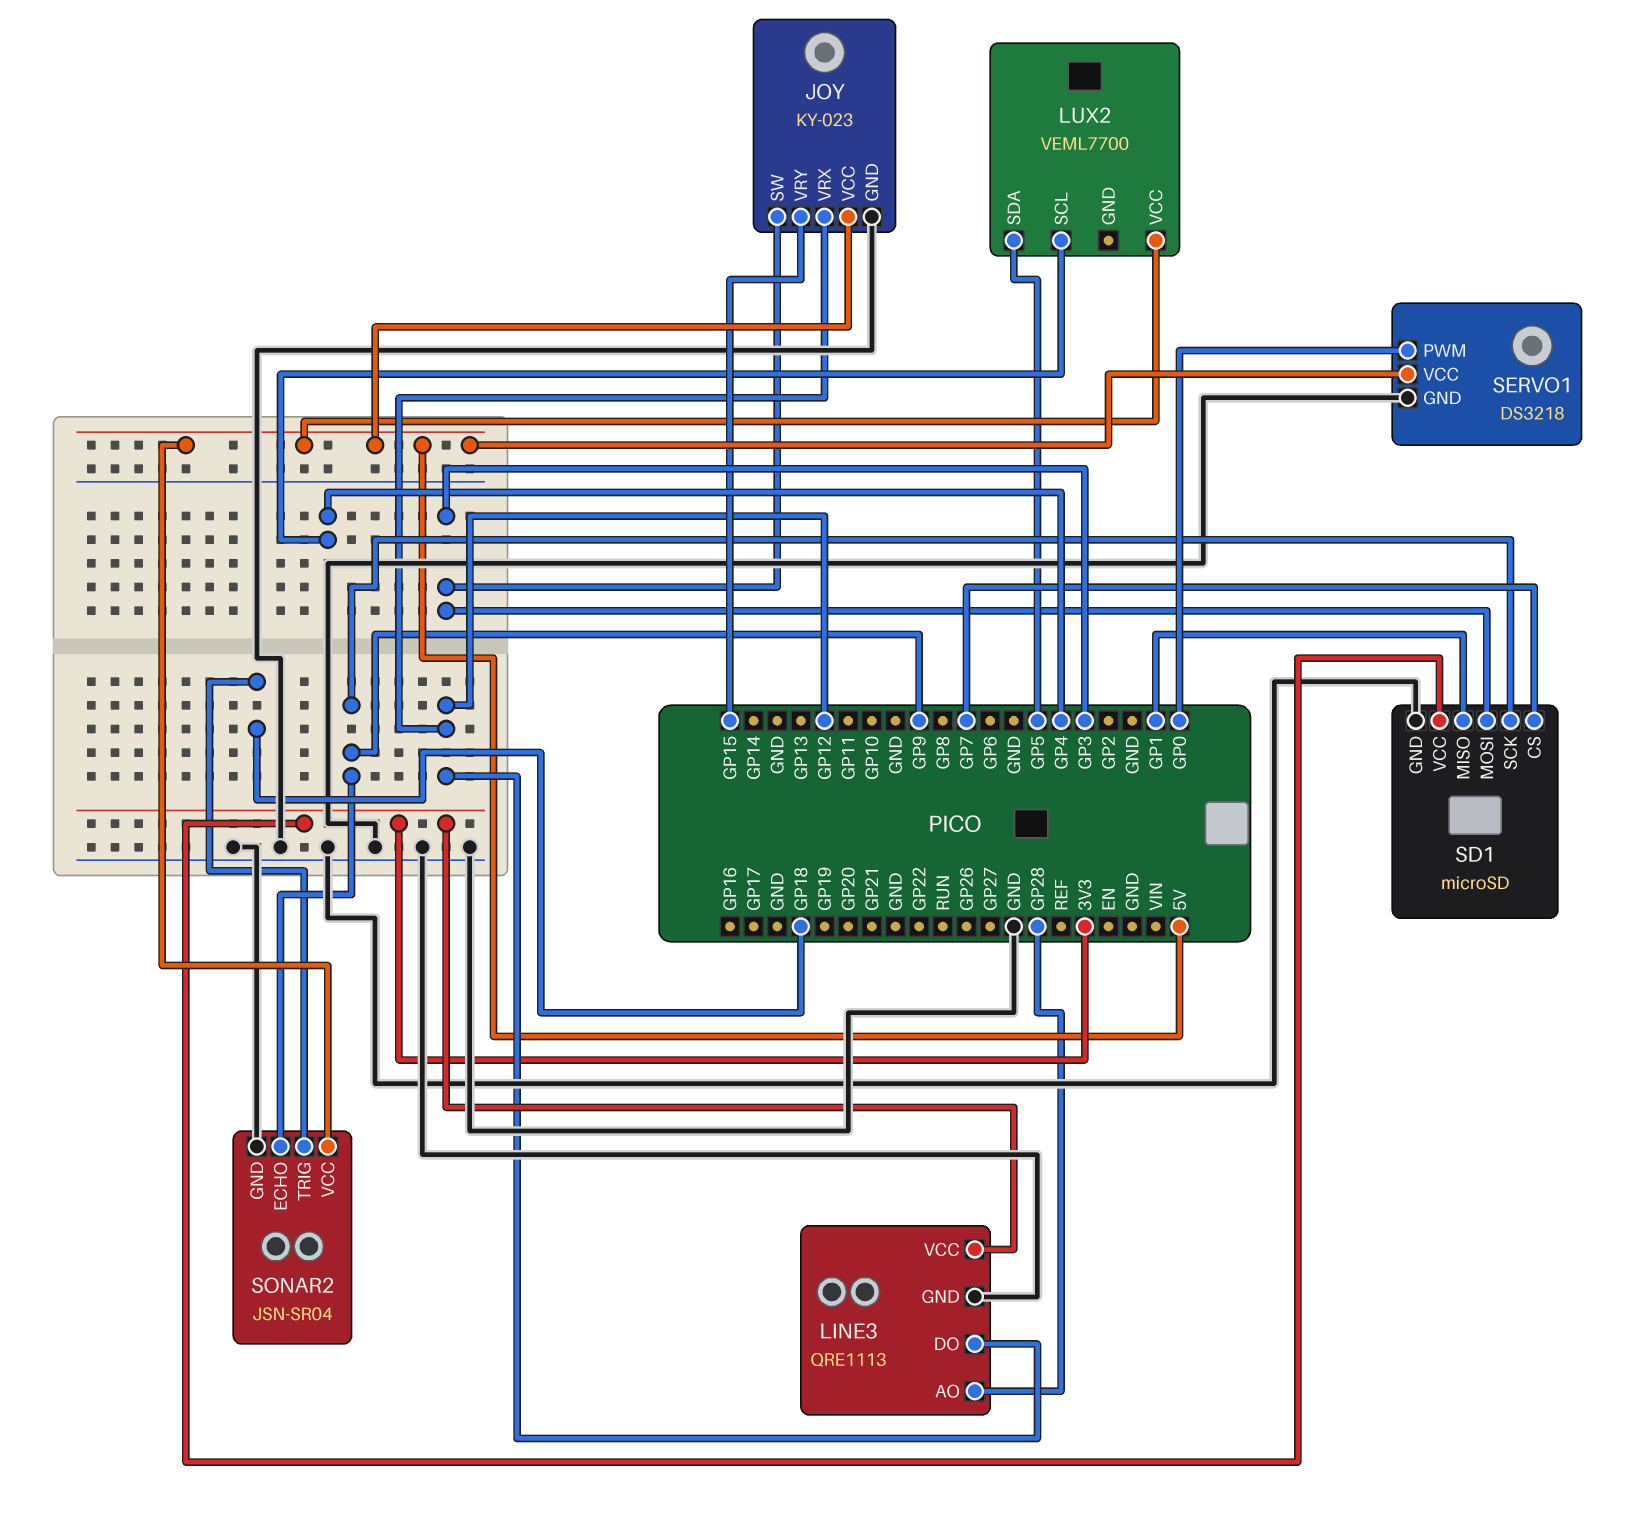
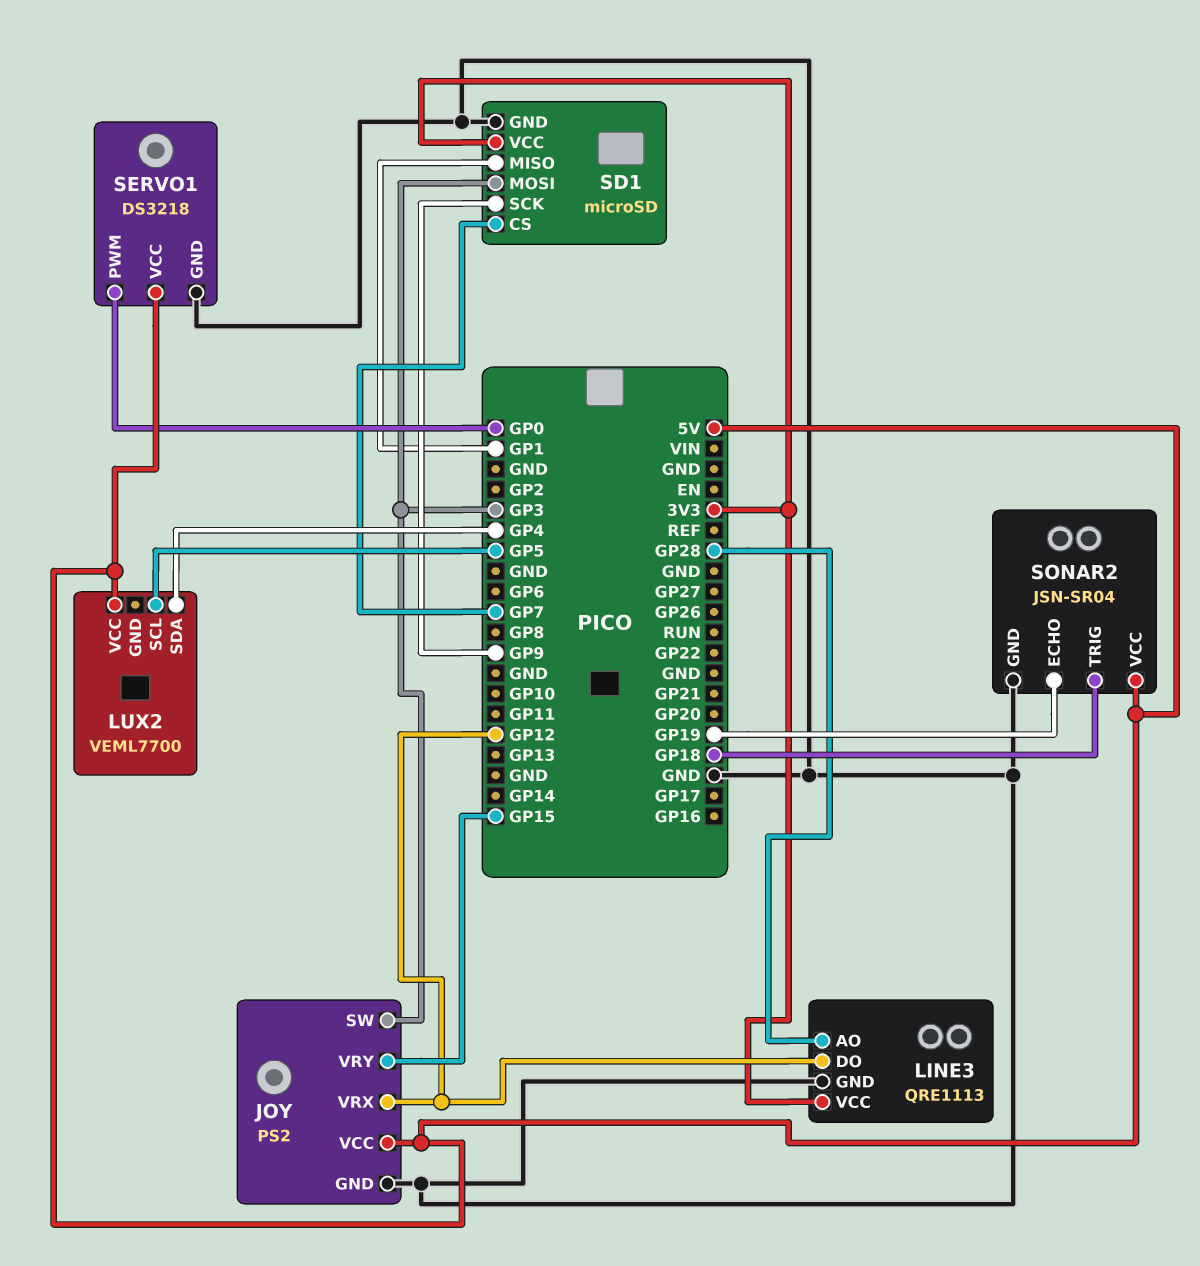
JOY: KY-023 -> PS2
LUX2 pin SCL: GP4 -> GP5
LUX2 pin SDA: GP5 -> GP4
SONAR2 pin ECHO: GP9 -> GP19

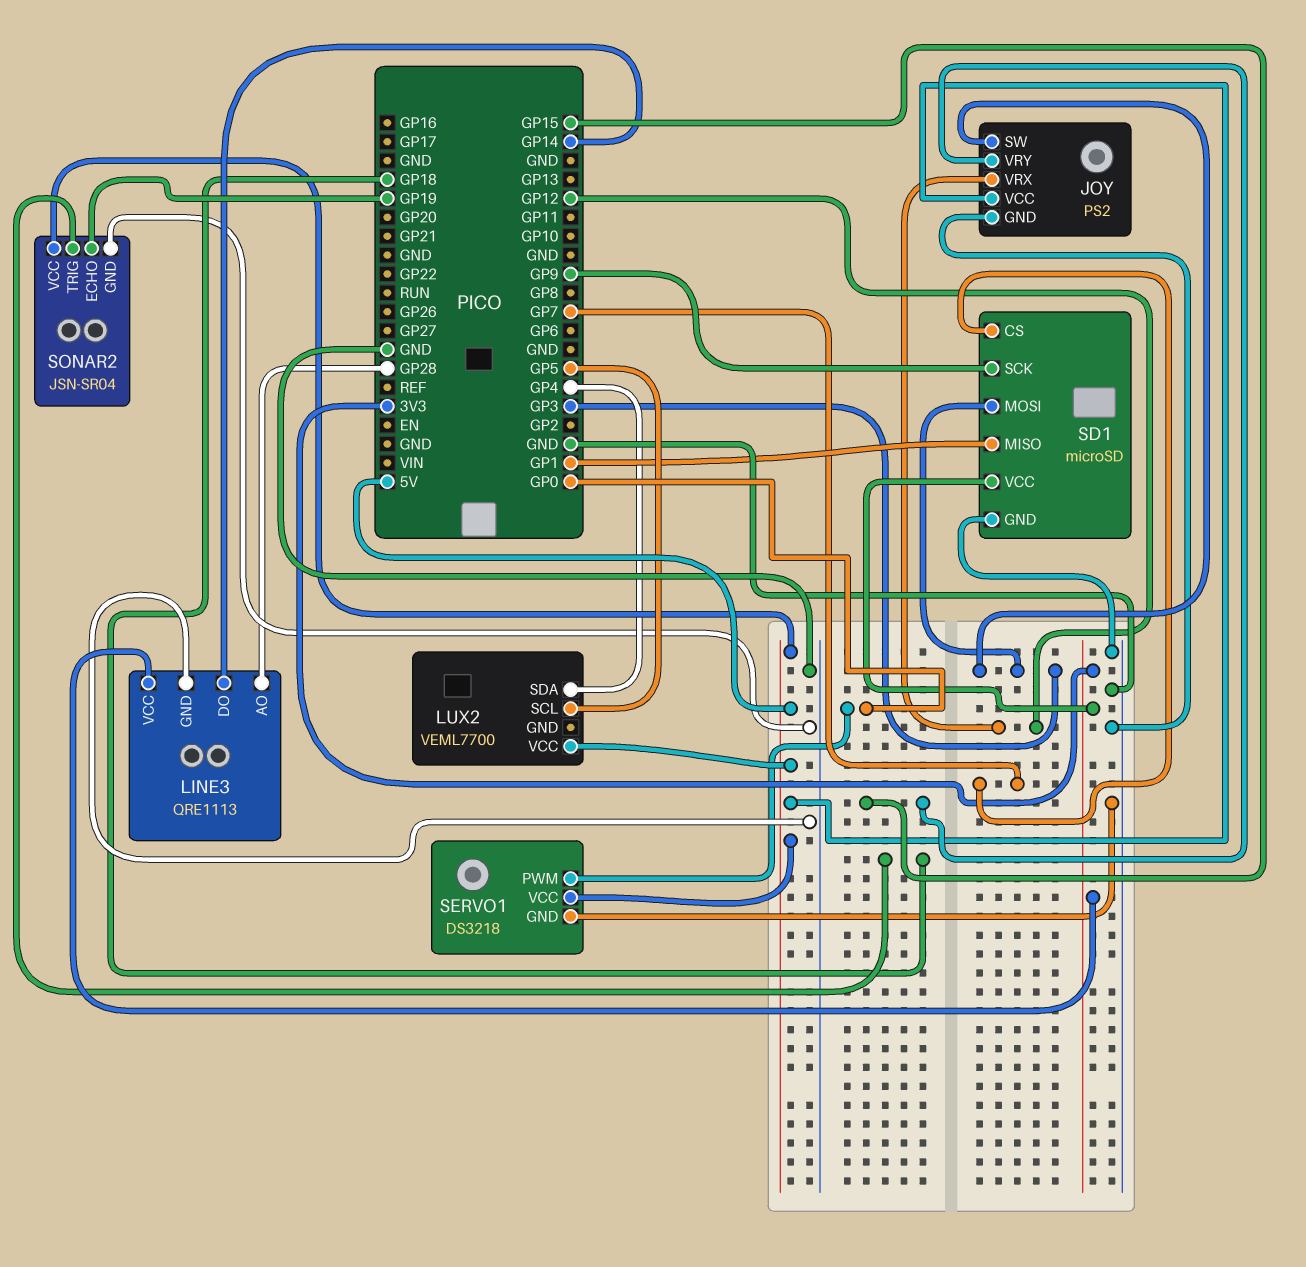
LINE3 pin DO: GP12 -> GP14

